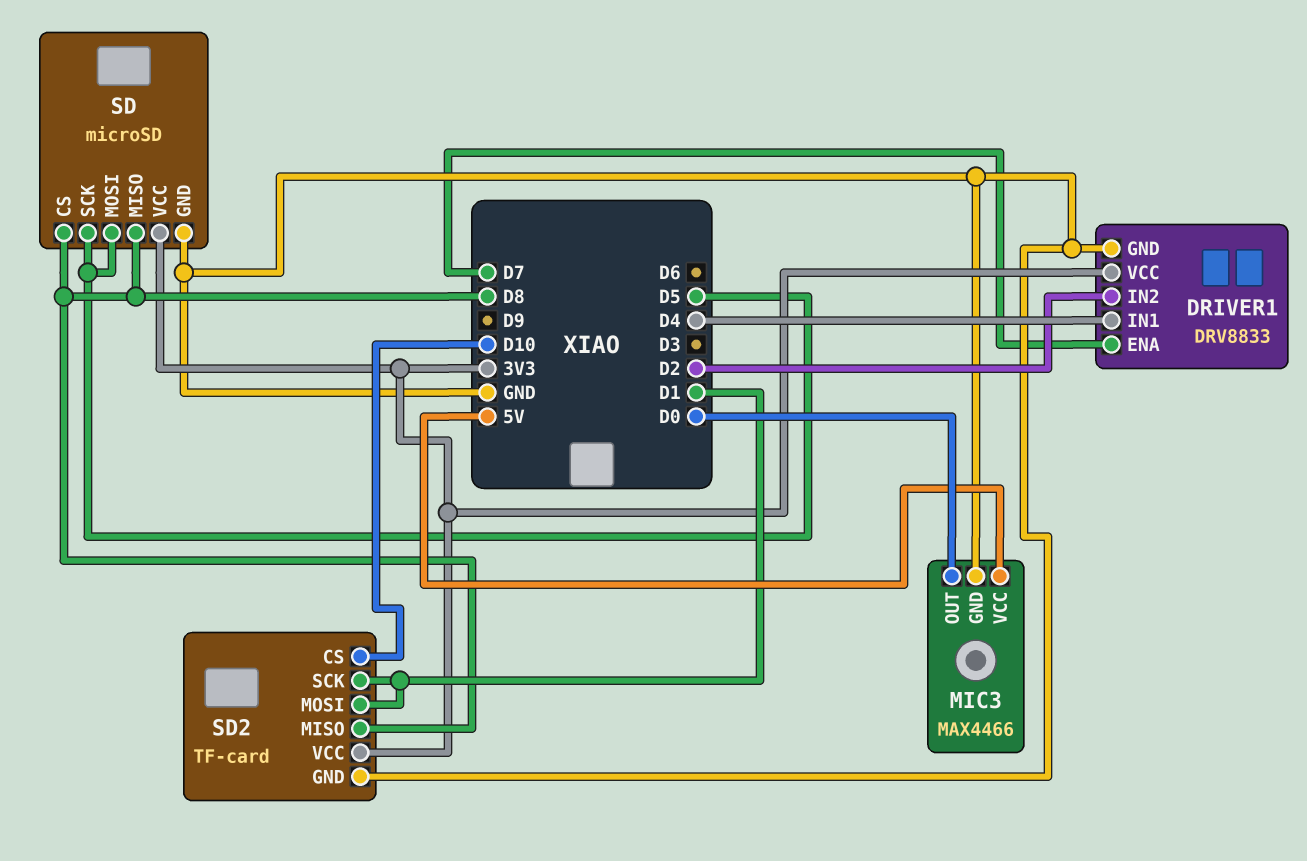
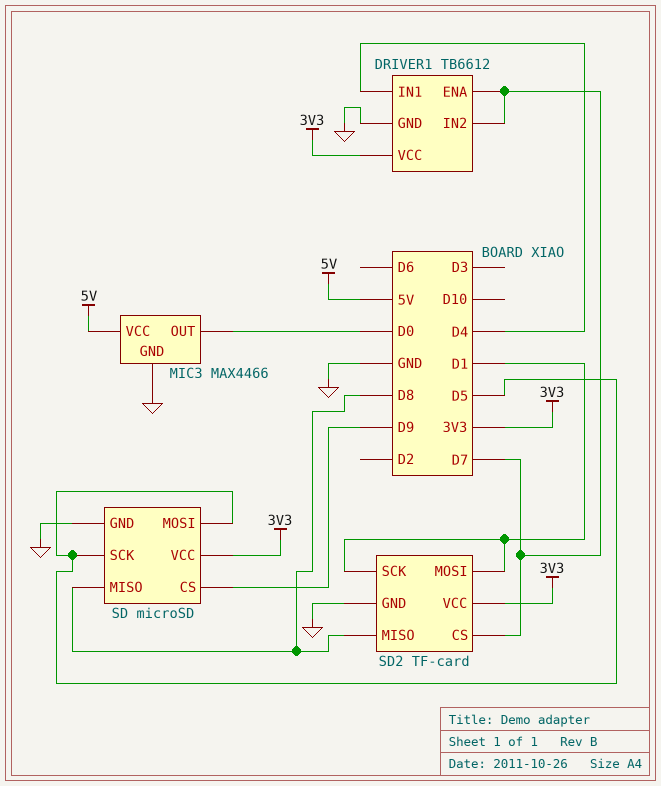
DRIVER1: DRV8833 -> TB6612
DRIVER1 pin IN2: D2 -> D7
SD pin CS: D8 -> D9
SD2 pin CS: D10 -> D7

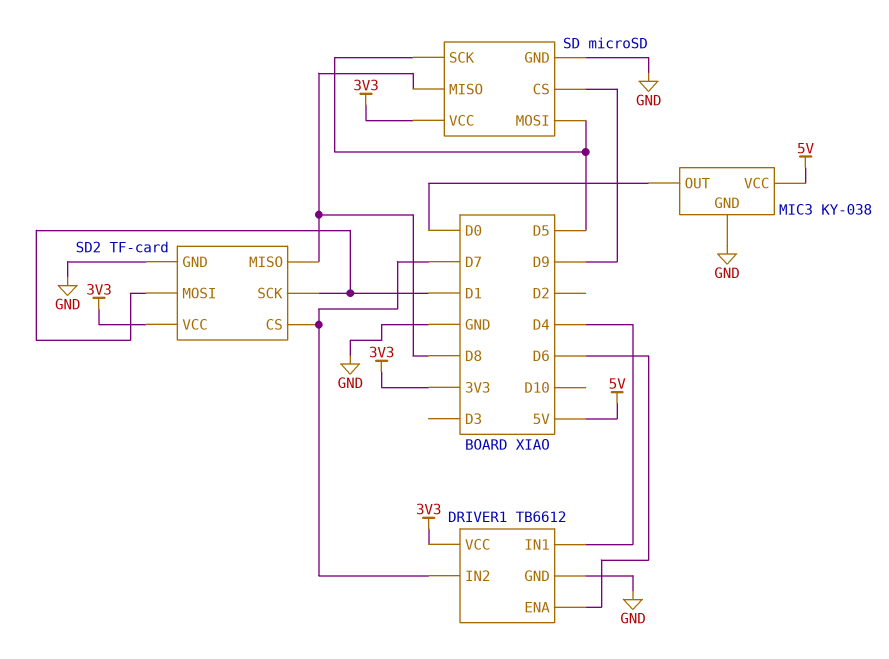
DRIVER1 pin ENA: D7 -> D6
MIC3: MAX4466 -> KY-038

